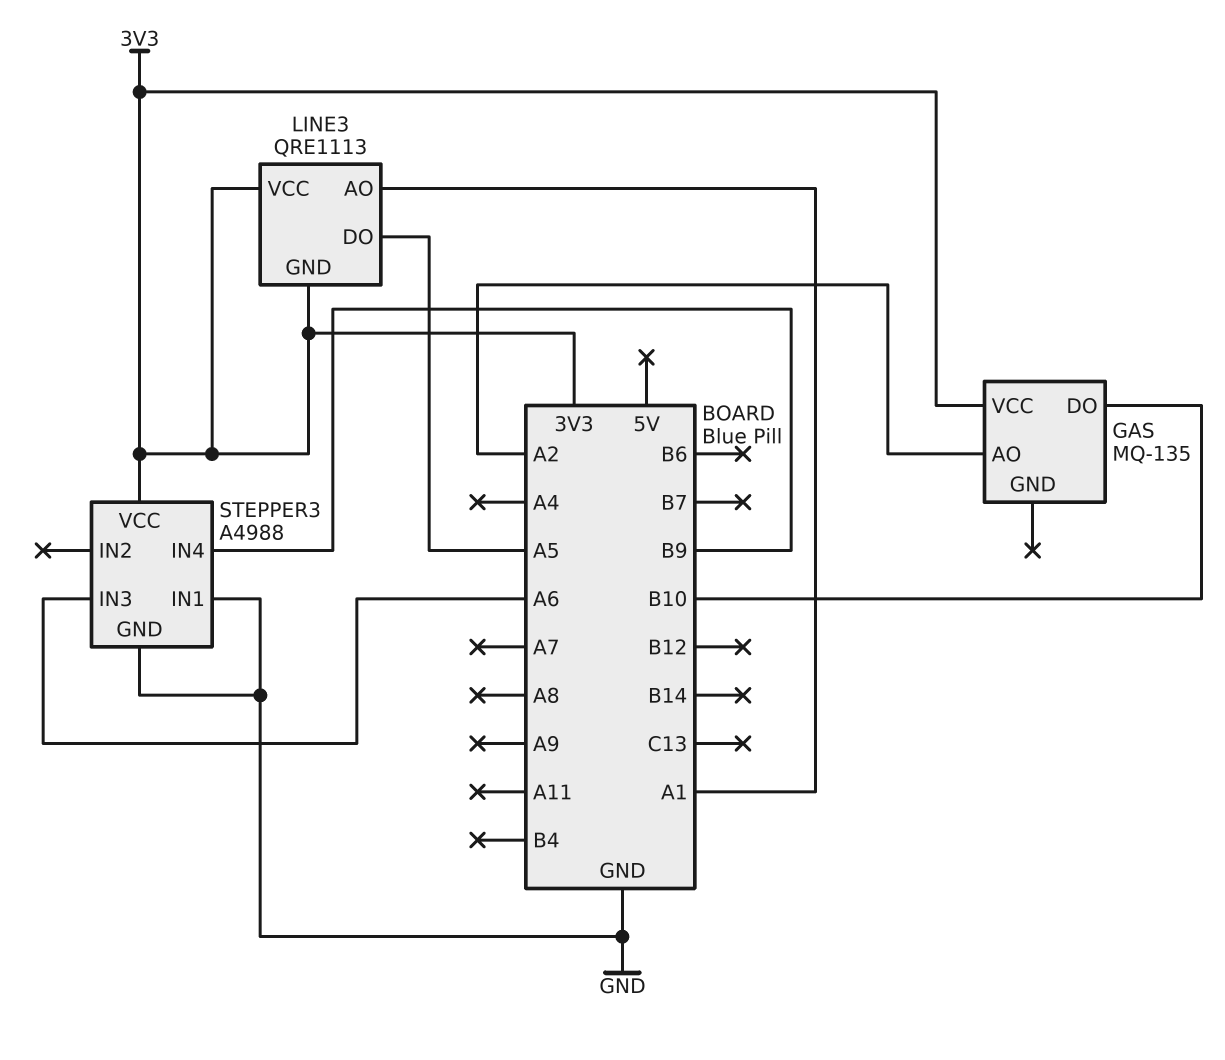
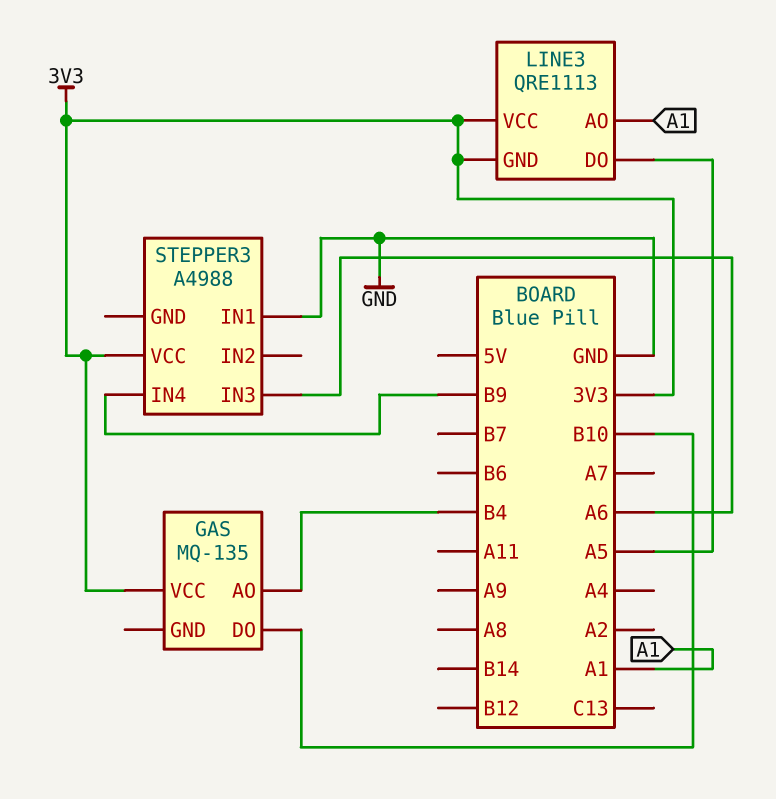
GAS pin AO: A2 -> B4
STEPPER3 pin GND: GND -> none

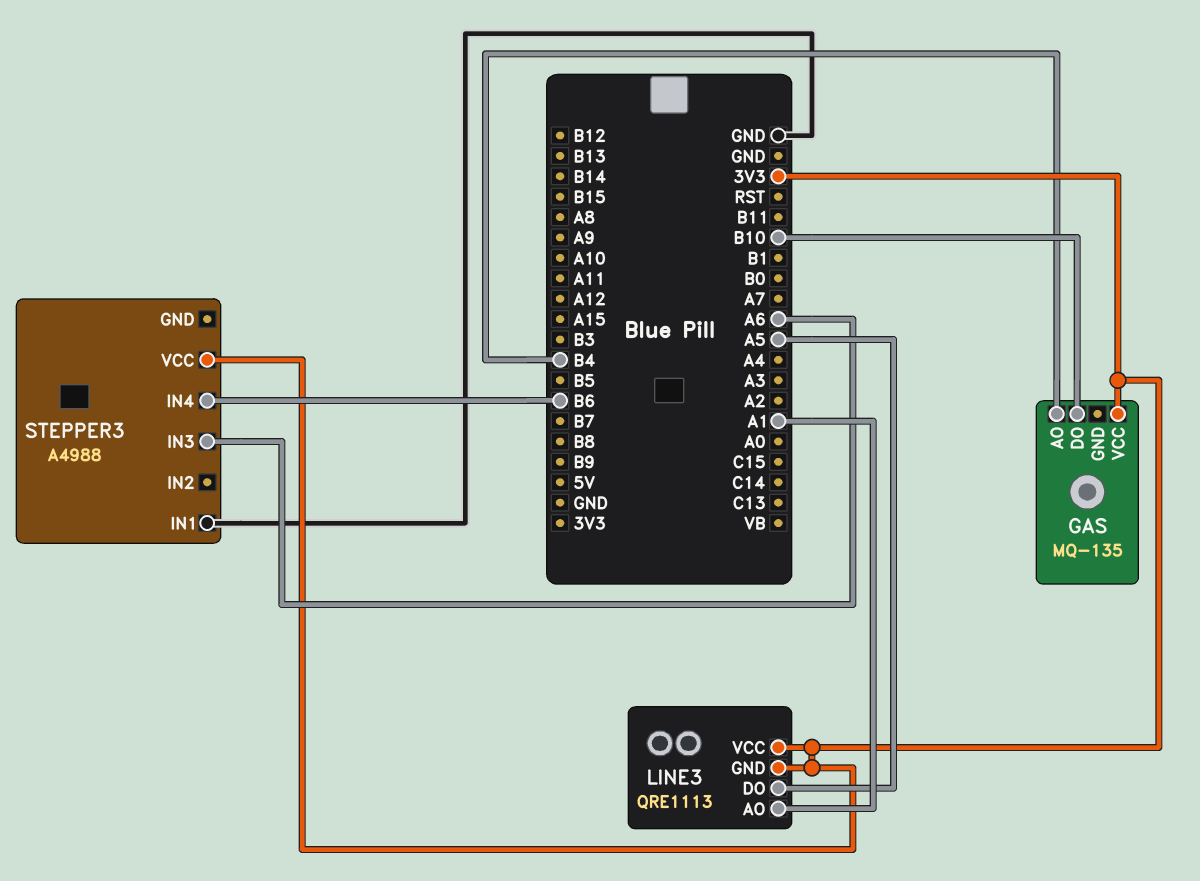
STEPPER3 pin IN4: B9 -> B6

